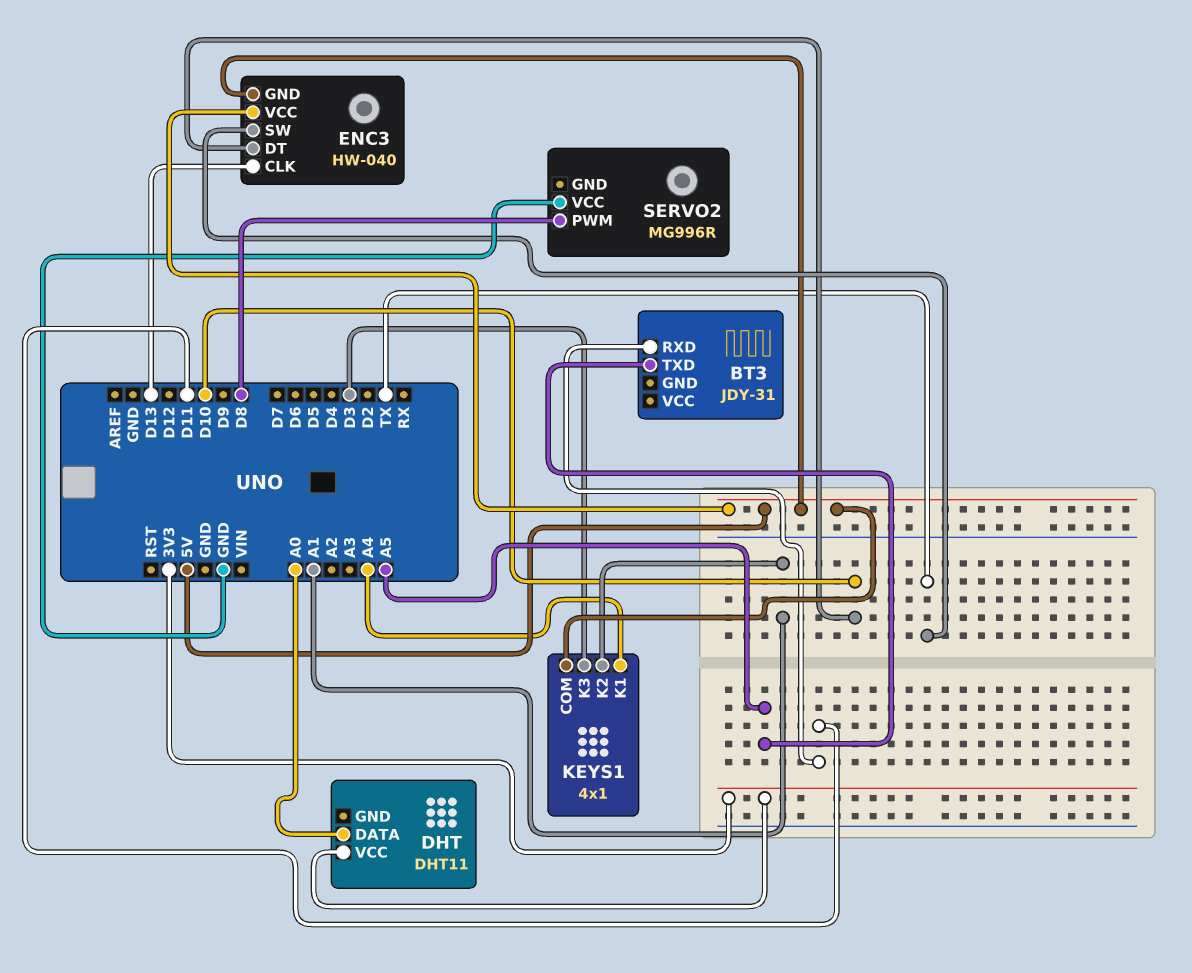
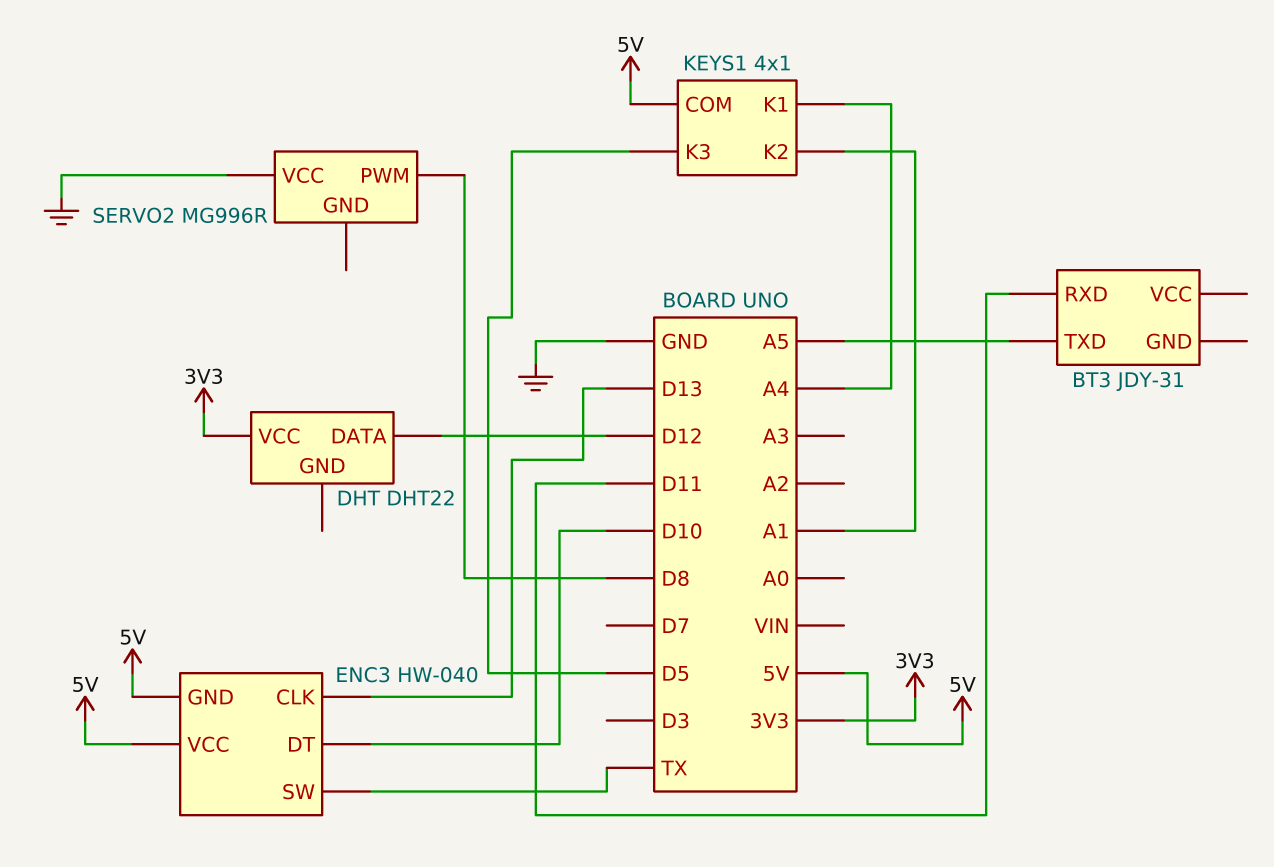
DHT: DHT11 -> DHT22
DHT pin DATA: A0 -> D12
KEYS1 pin K3: D3 -> D5

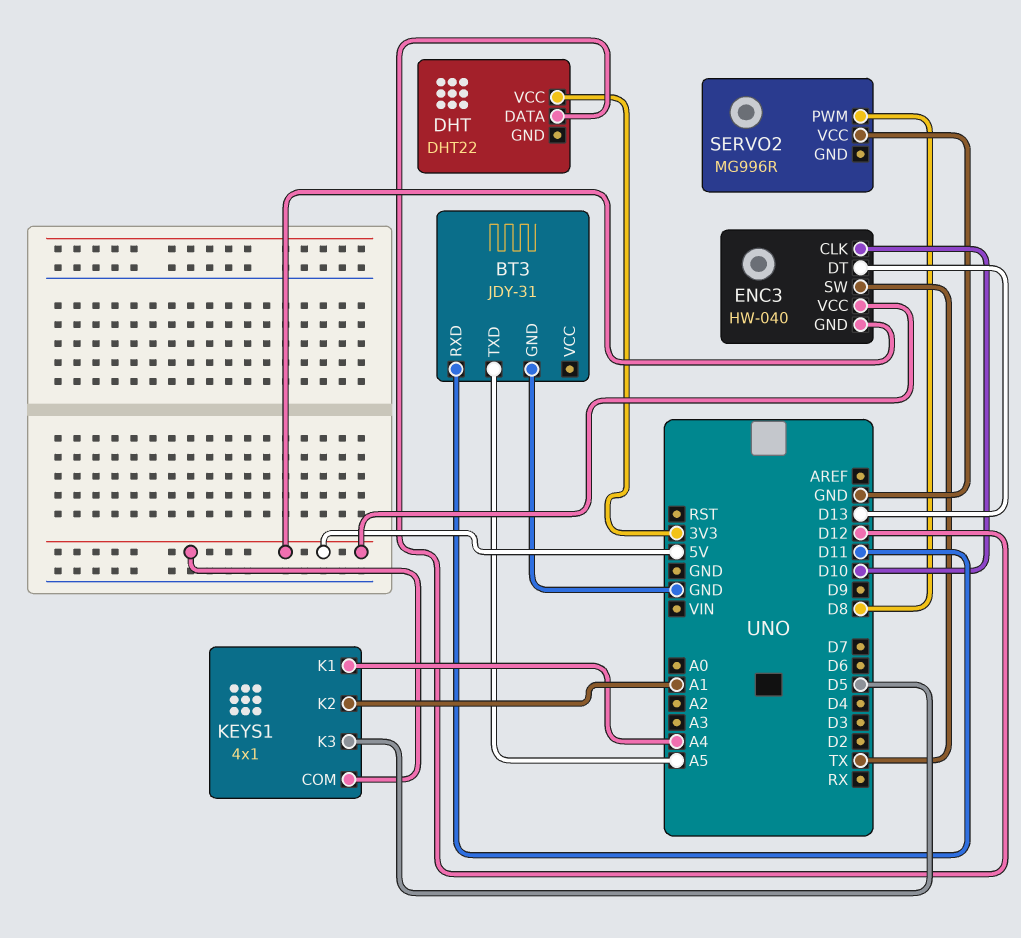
BT3 pin GND: none -> GND
ENC3 pin CLK: D13 -> D10
ENC3 pin DT: D10 -> D13

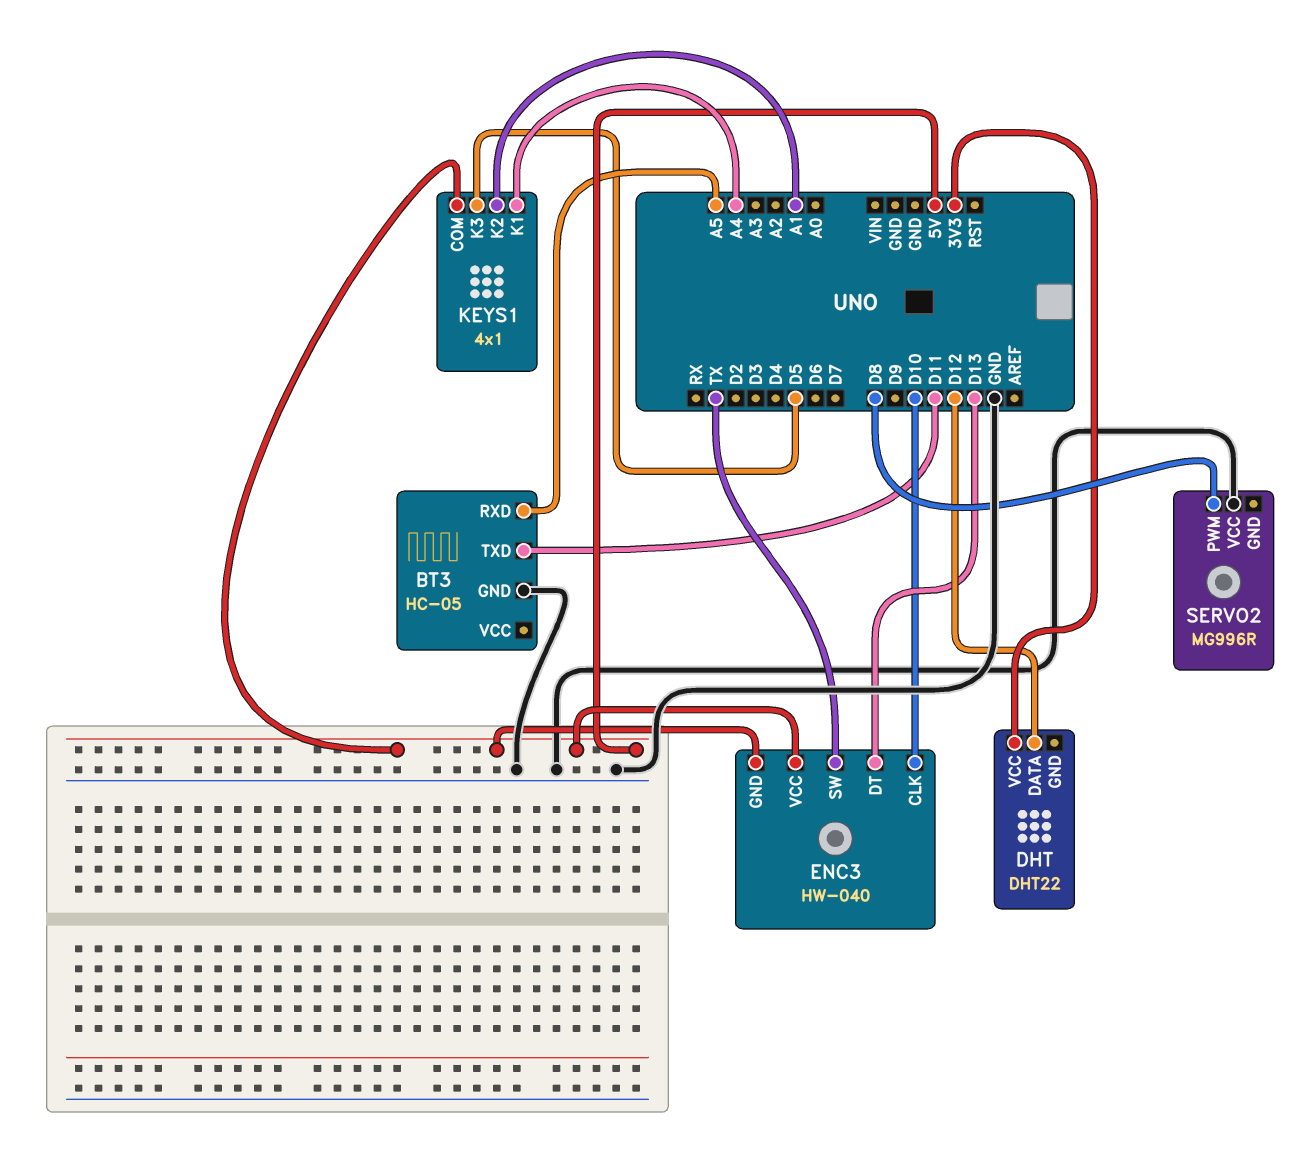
BT3: JDY-31 -> HC-05
BT3 pin RXD: D11 -> A5
BT3 pin TXD: A5 -> D11

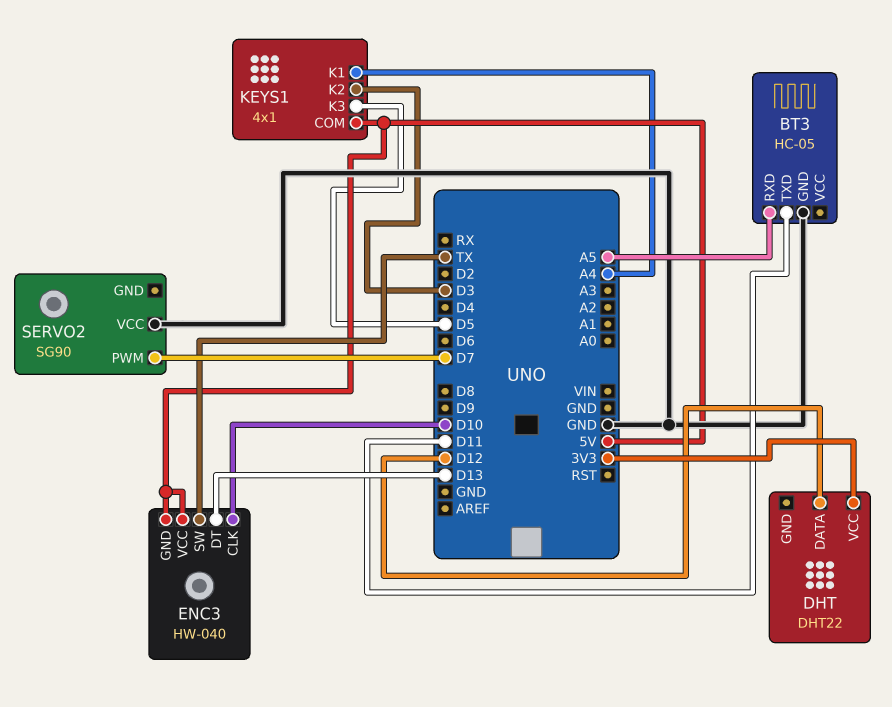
KEYS1 pin K2: A1 -> D3
SERVO2: MG996R -> SG90
SERVO2 pin PWM: D8 -> D7

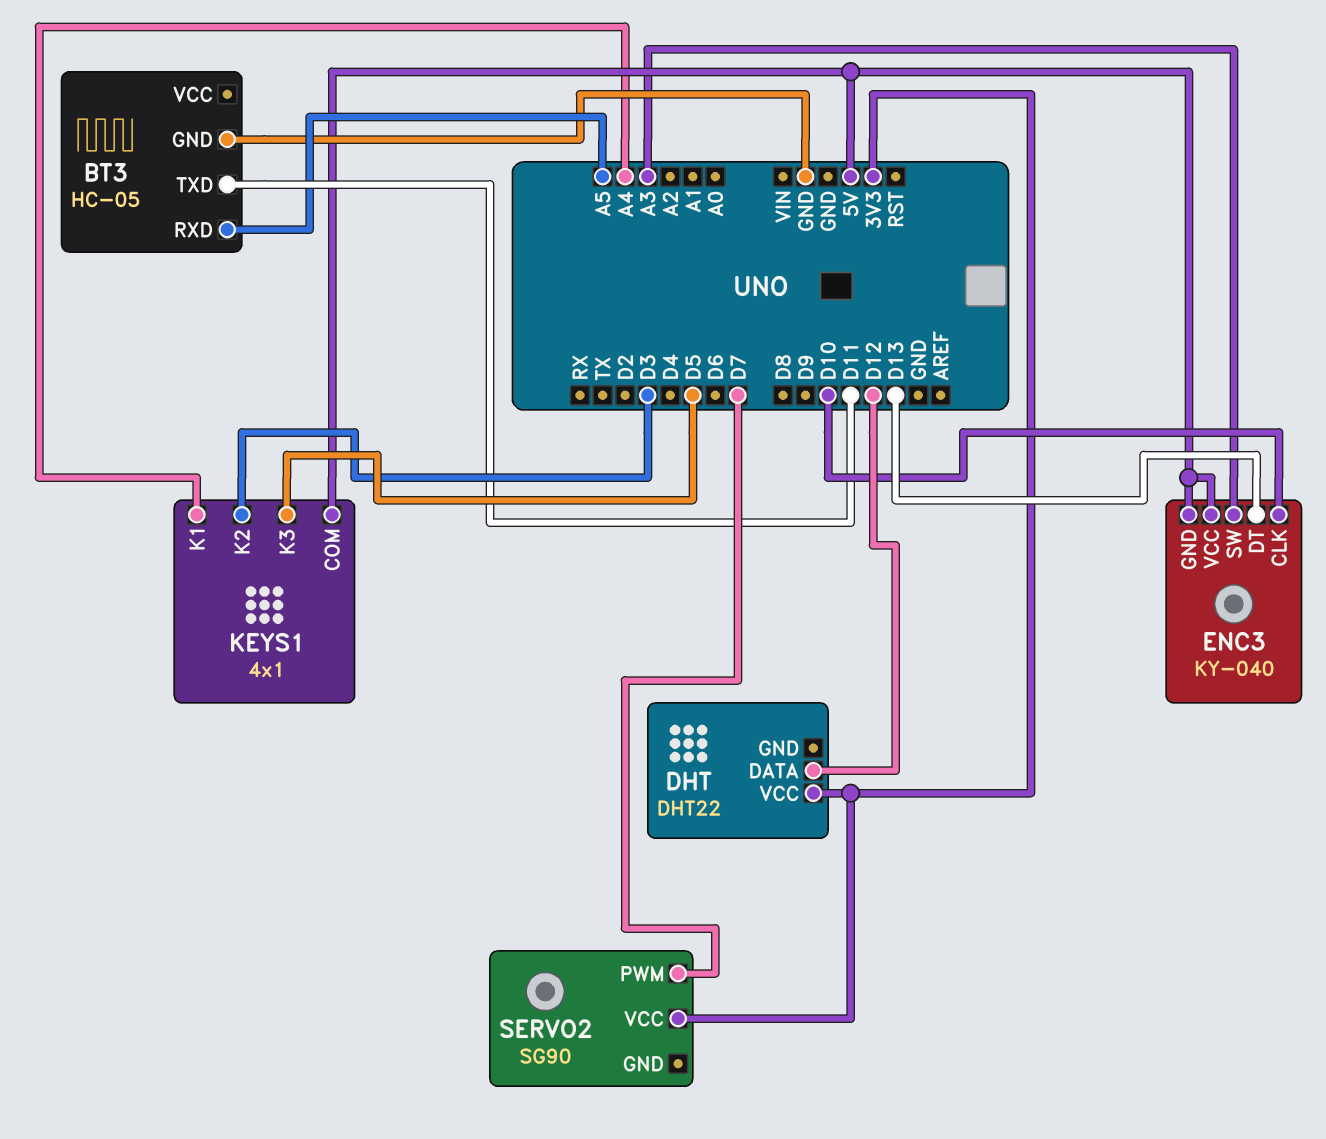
ENC3: HW-040 -> KY-040
ENC3 pin SW: TX -> A3
SERVO2 pin VCC: GND -> 3V3

